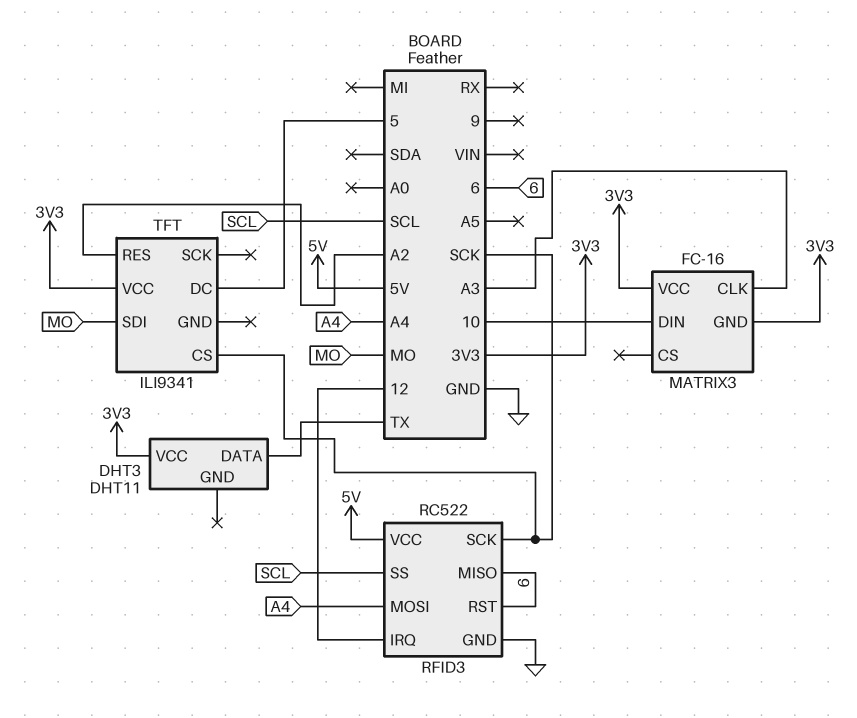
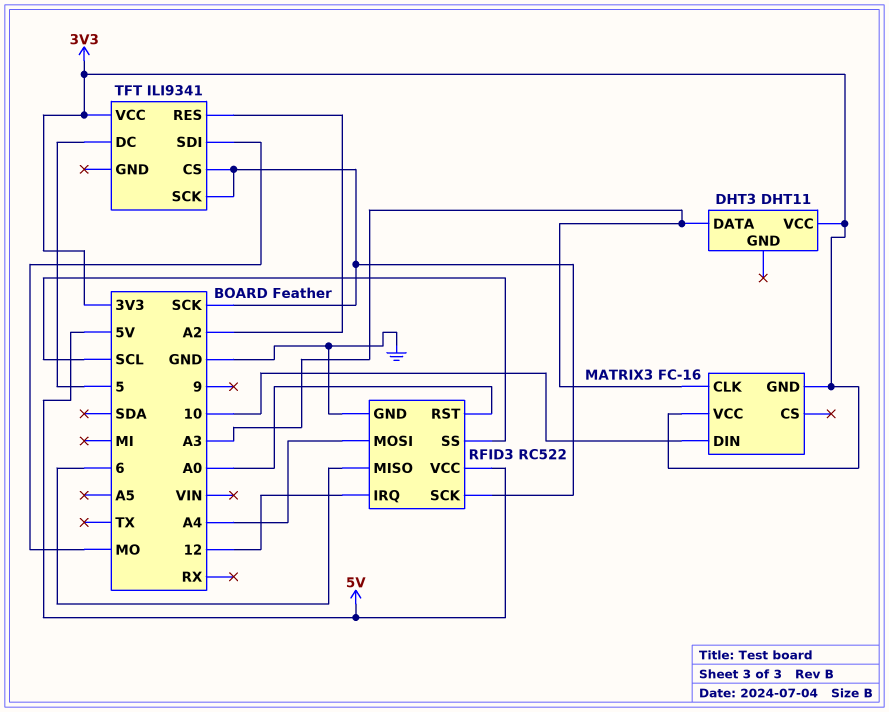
DHT3 pin DATA: TX -> A3
RFID3 pin RST: 6 -> A0
TFT pin SCK: none -> SCK

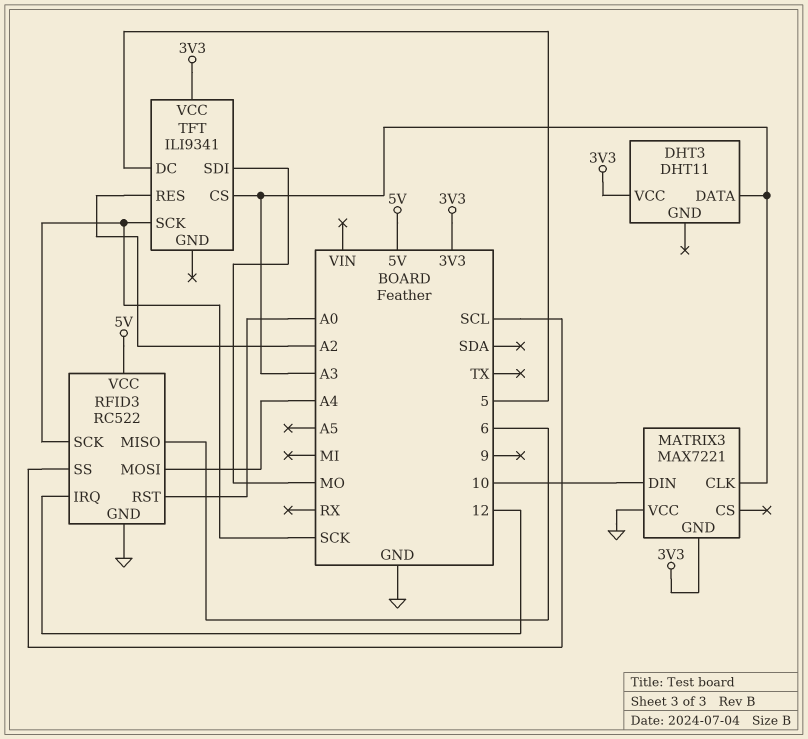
MATRIX3: FC-16 -> MAX7221
MATRIX3 pin VCC: 3V3 -> GND
TFT pin CS: SCK -> A3

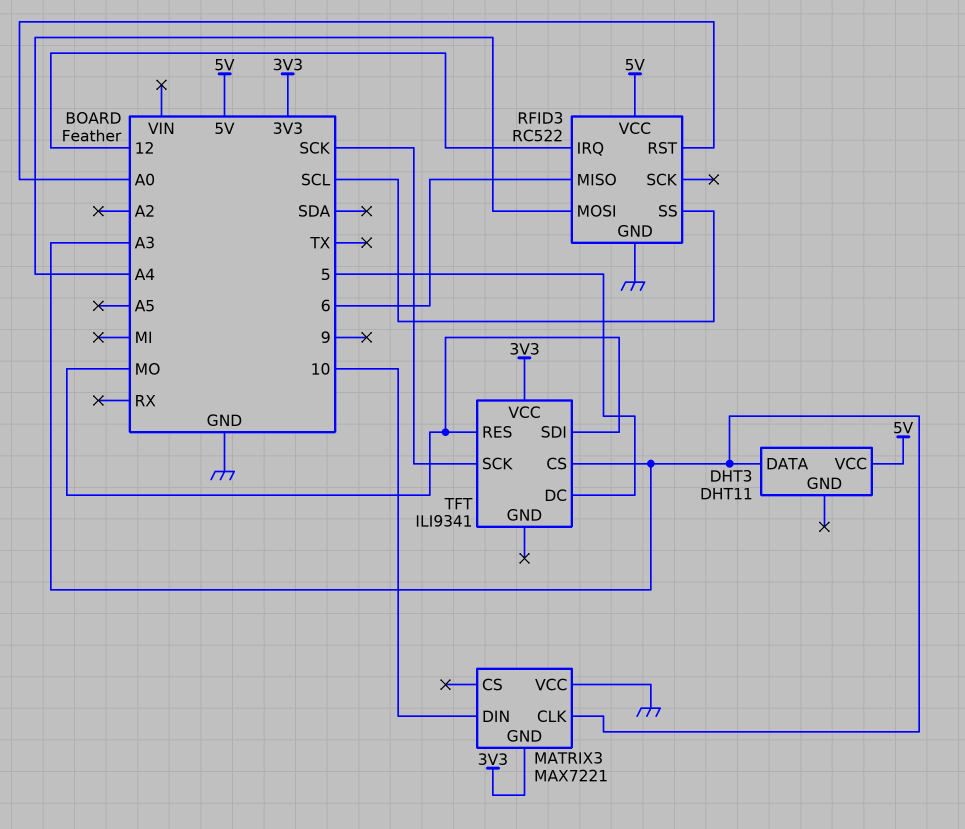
DHT3 pin VCC: 3V3 -> 5V
RFID3 pin SCK: SCK -> none
TFT pin RES: A2 -> MO

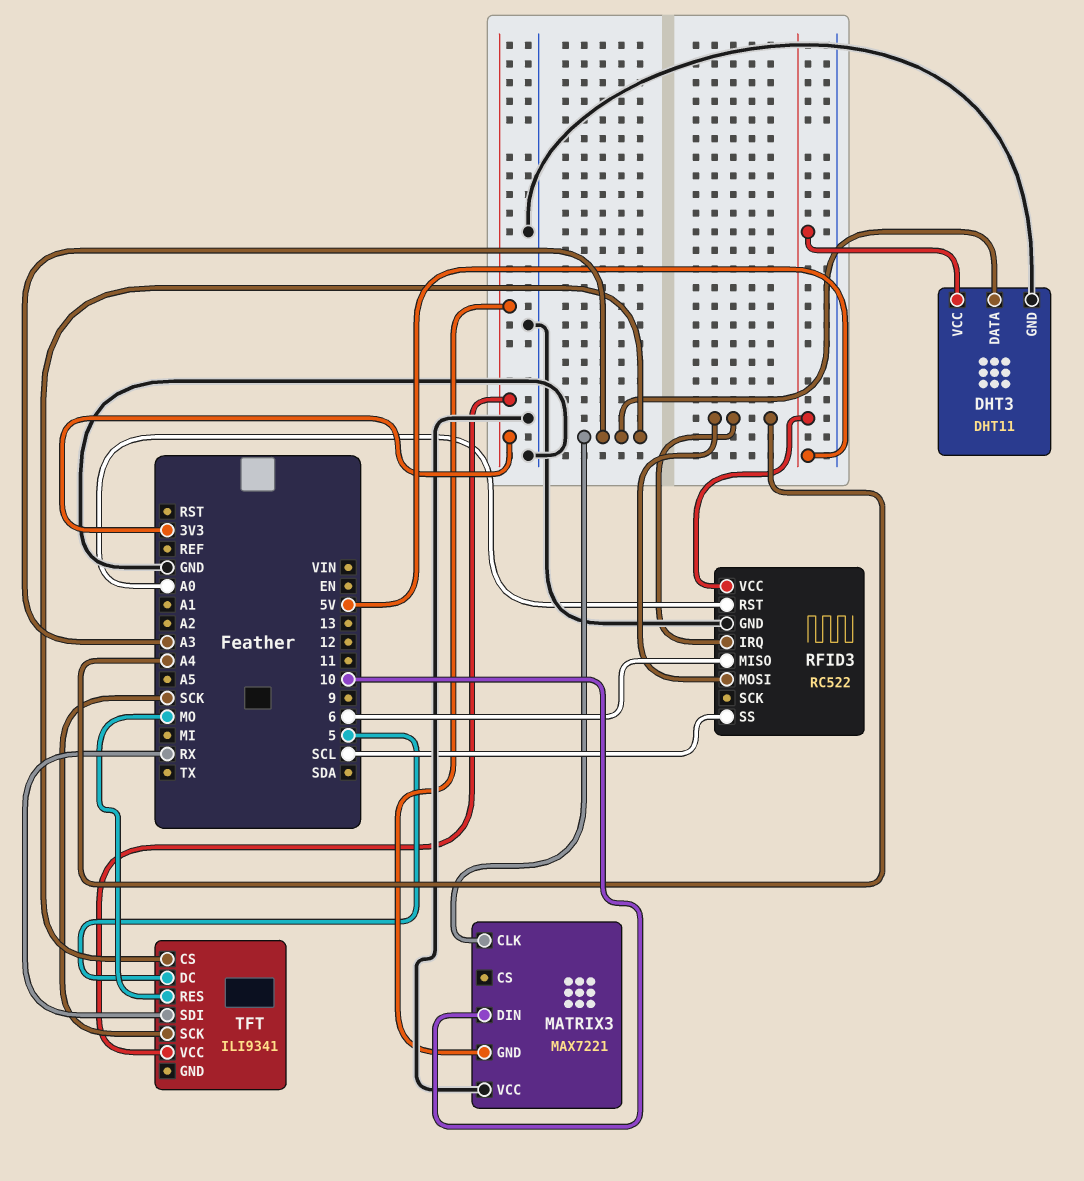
DHT3 pin GND: none -> GND
RFID3 pin IRQ: 12 -> A4
TFT pin SDI: MO -> RX

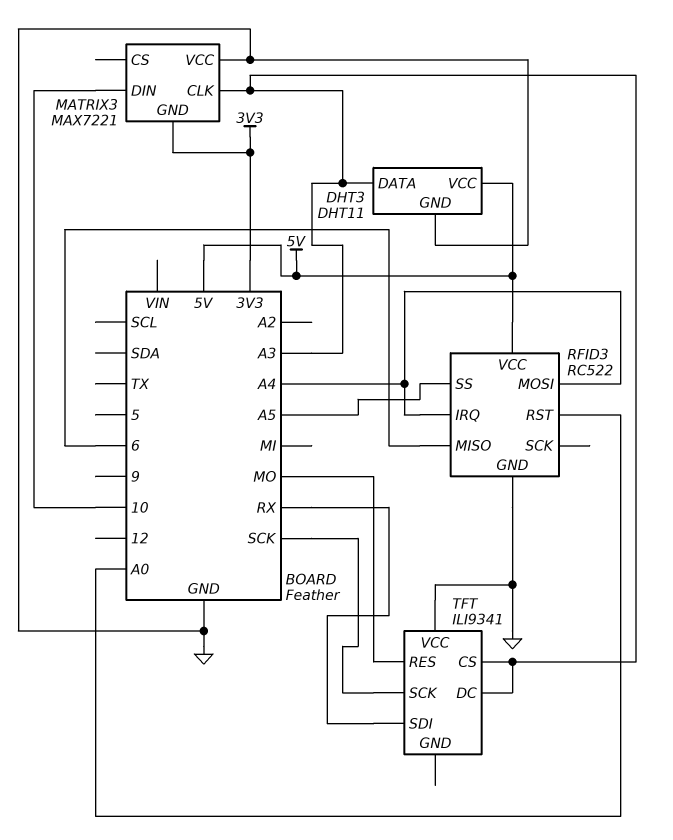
RFID3 pin SS: SCL -> A5
TFT pin DC: 5 -> A3
TFT pin VCC: 3V3 -> GND

